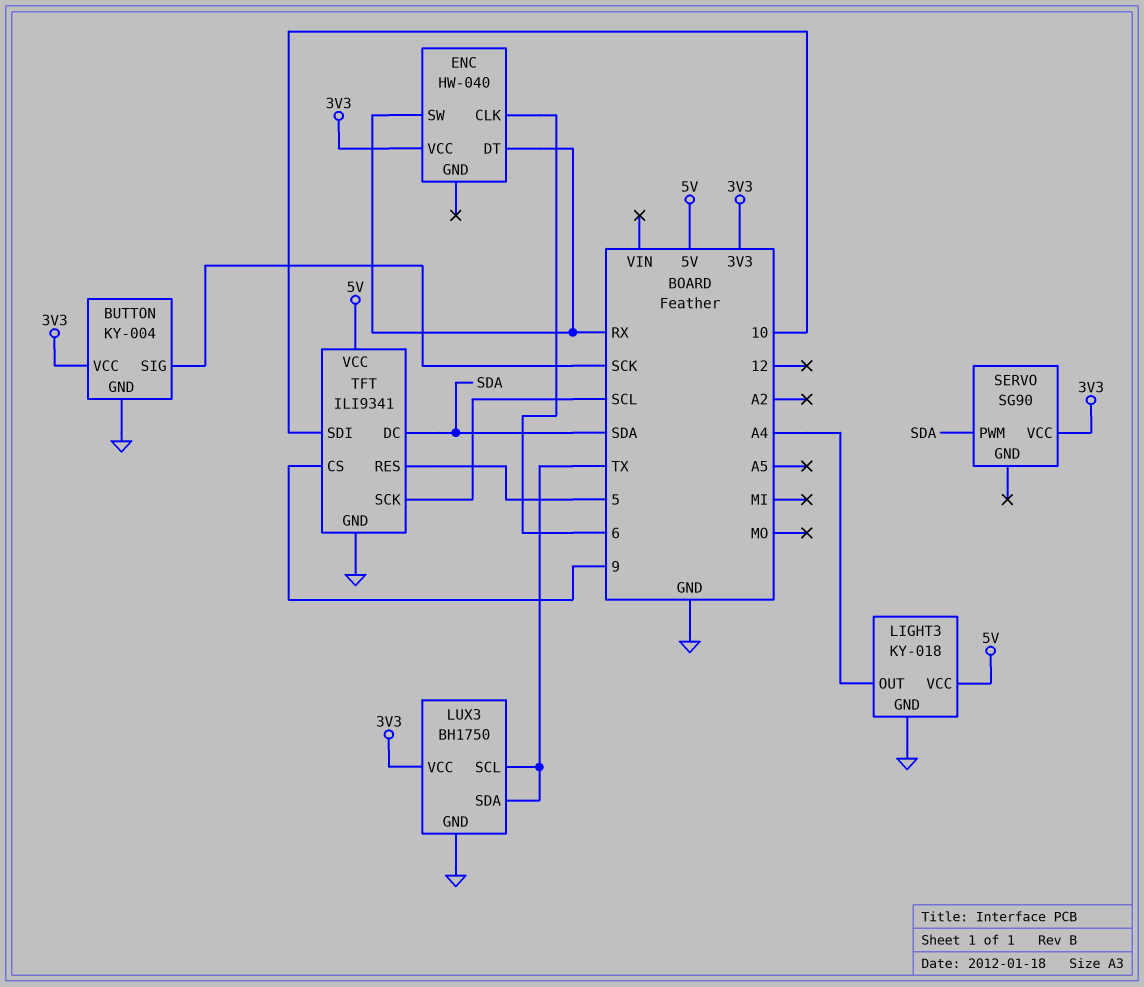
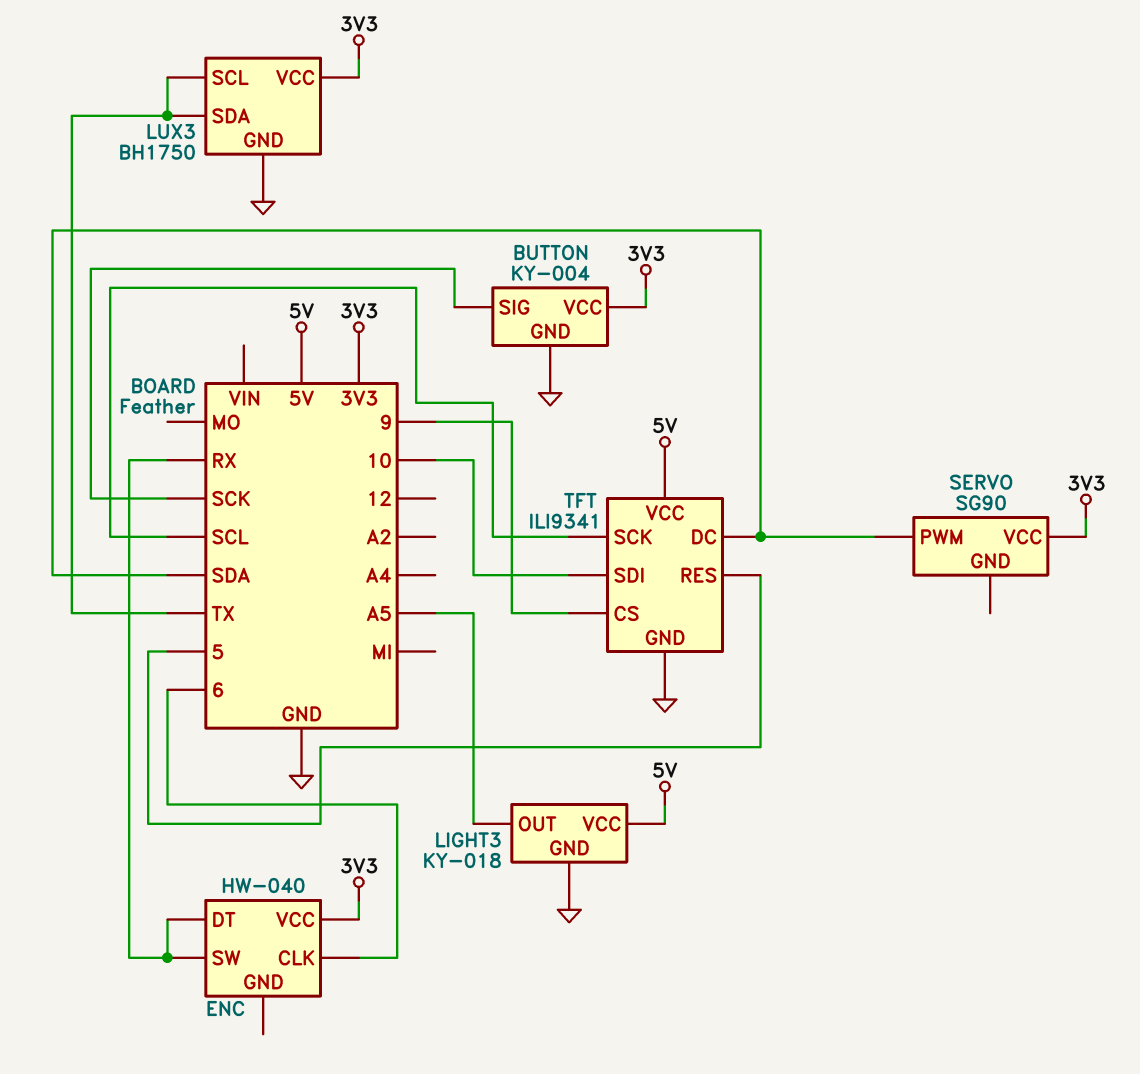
LIGHT3 pin OUT: A4 -> A5

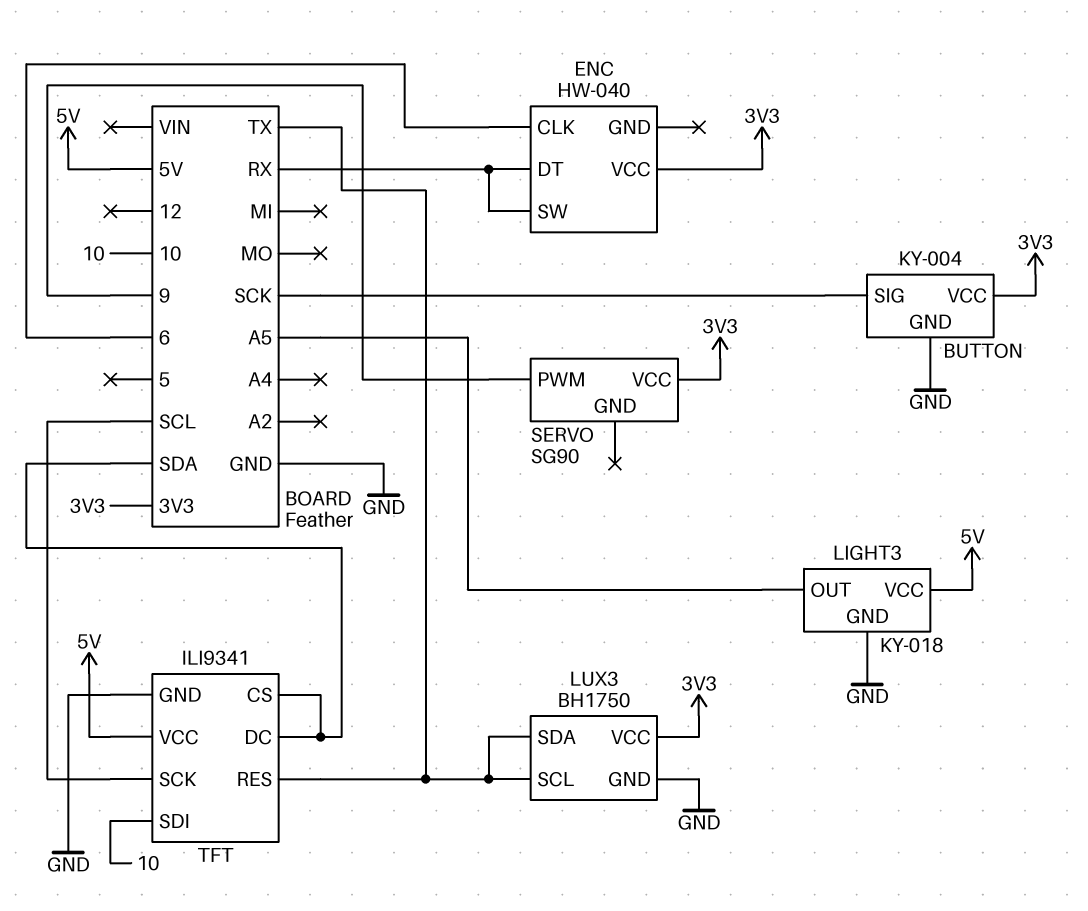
SERVO pin PWM: SDA -> 9
TFT pin CS: 9 -> SDA
TFT pin RES: 5 -> TX

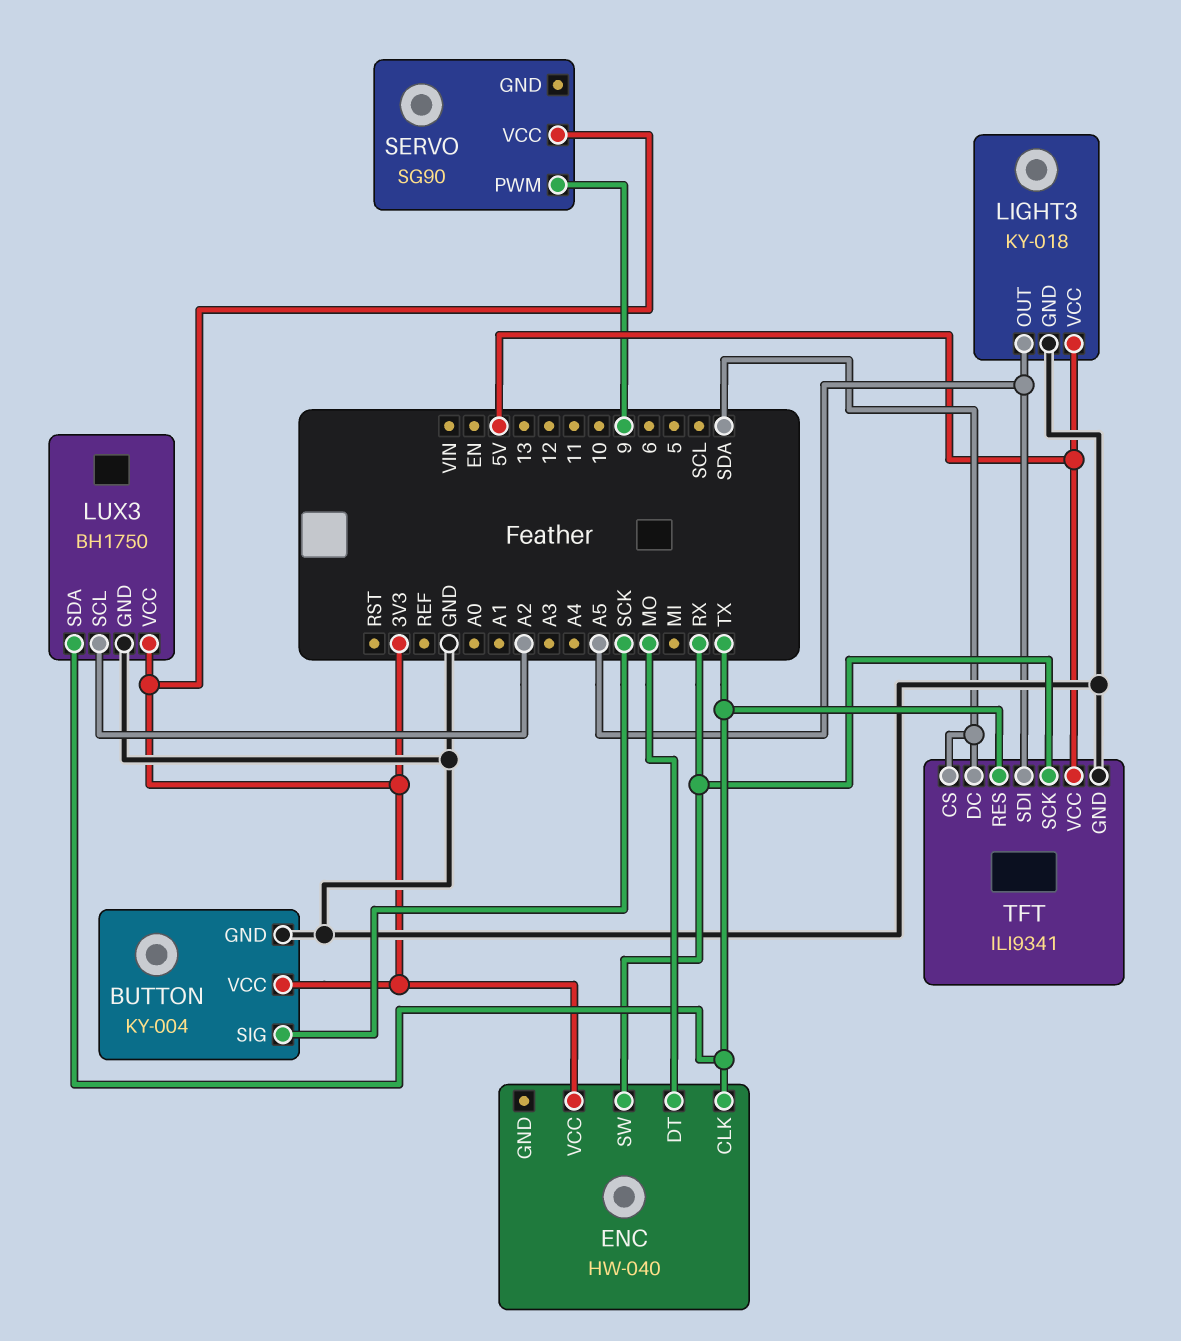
ENC pin CLK: 6 -> TX
ENC pin DT: RX -> MO
LUX3 pin SCL: TX -> A2
TFT pin SCK: SCL -> RX
TFT pin SDI: 10 -> A5

